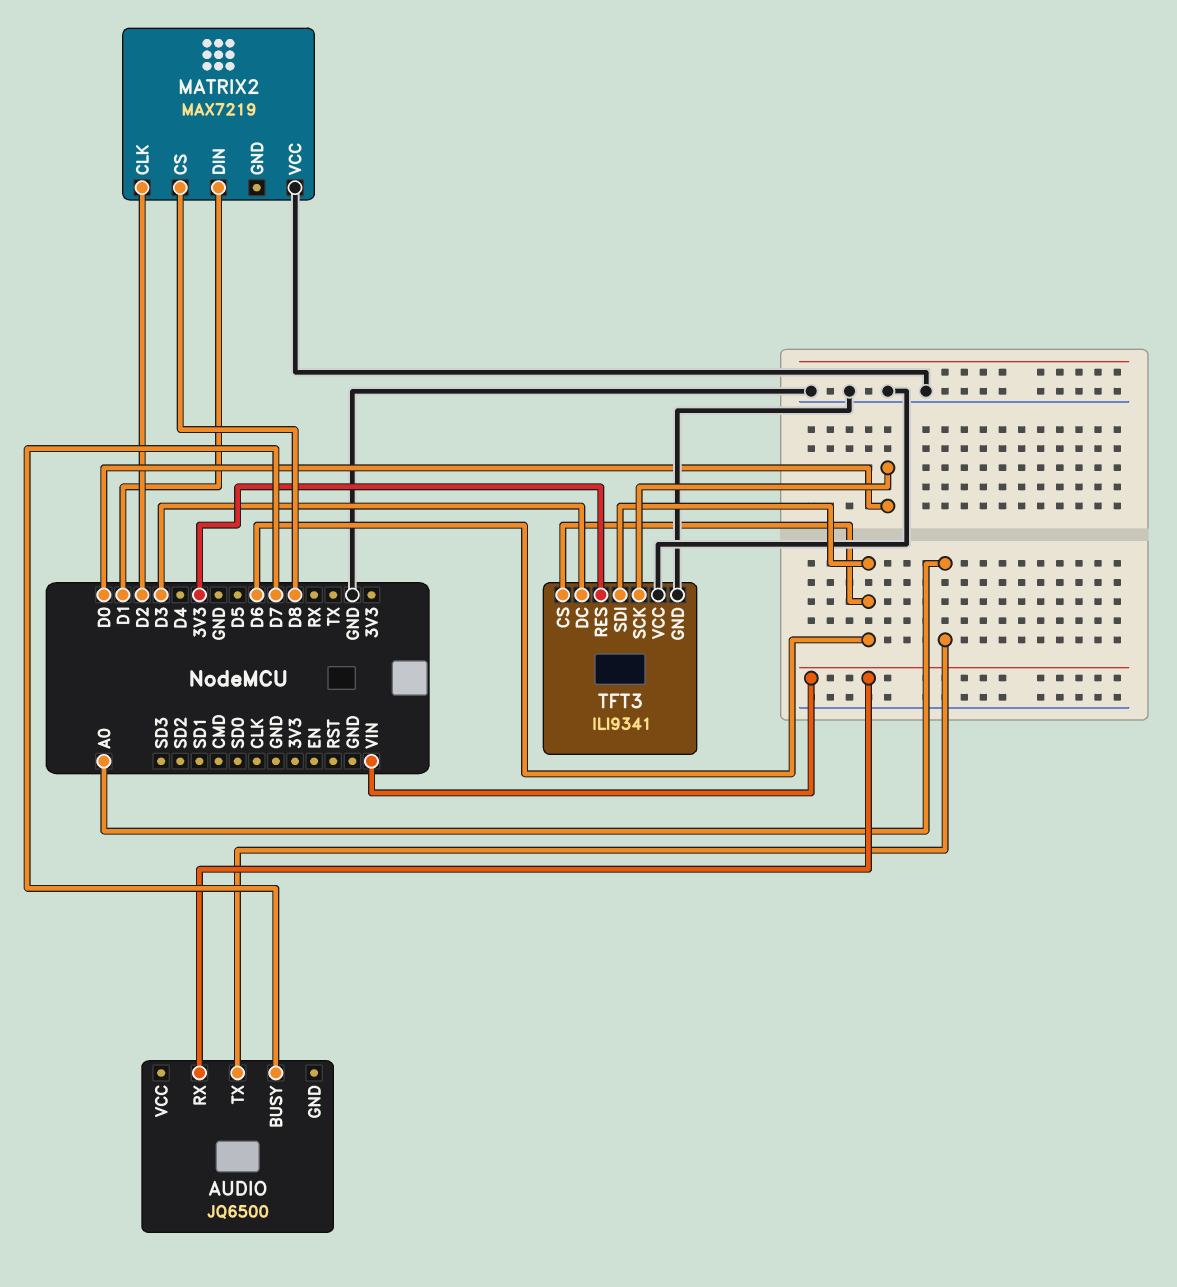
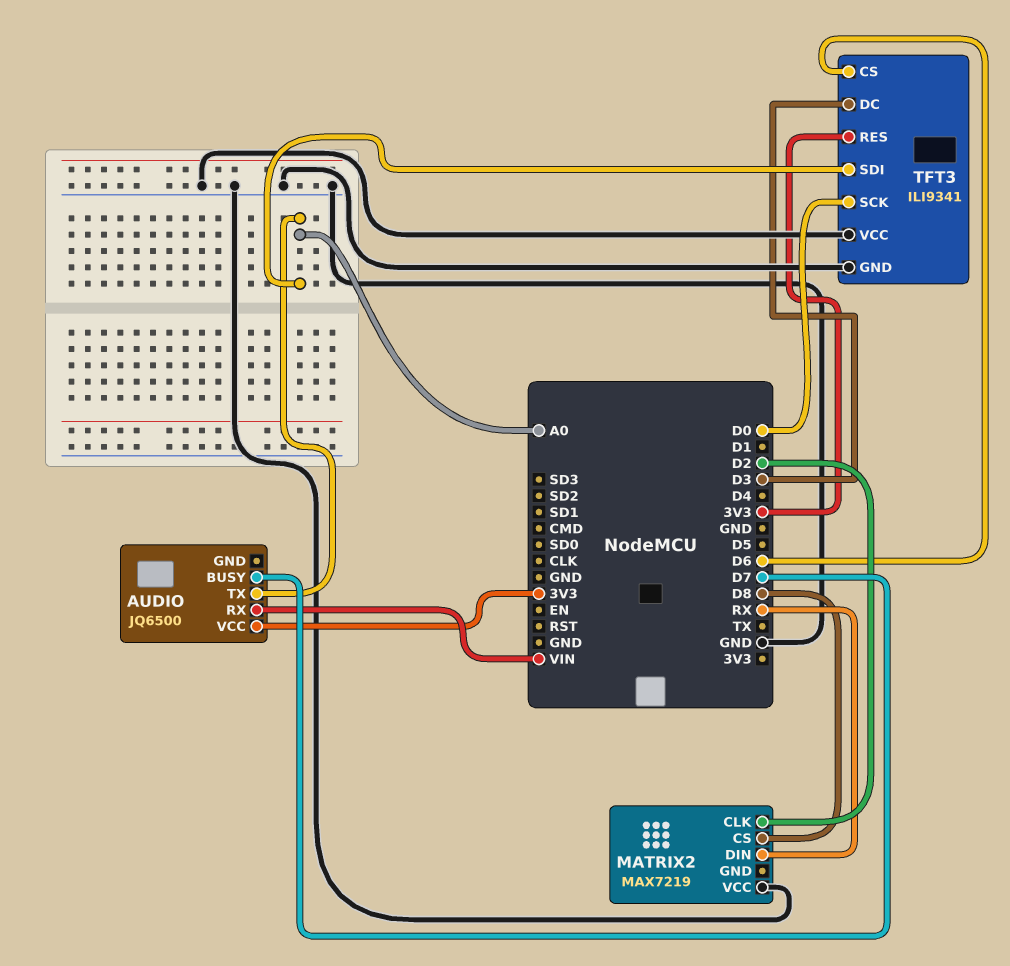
AUDIO pin VCC: none -> 3V3
MATRIX2 pin DIN: D1 -> RX
TFT3 pin SDI: D6 -> A0

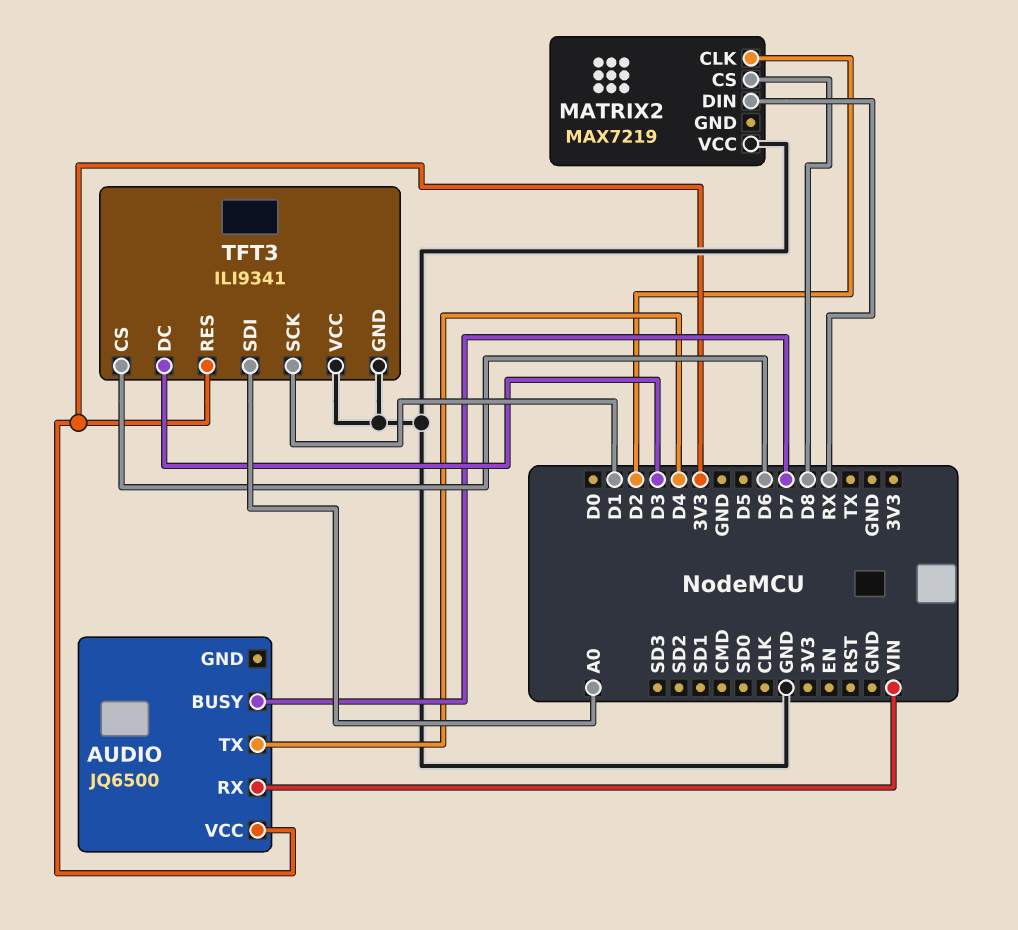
AUDIO pin TX: A0 -> D4
TFT3 pin SCK: D0 -> D1

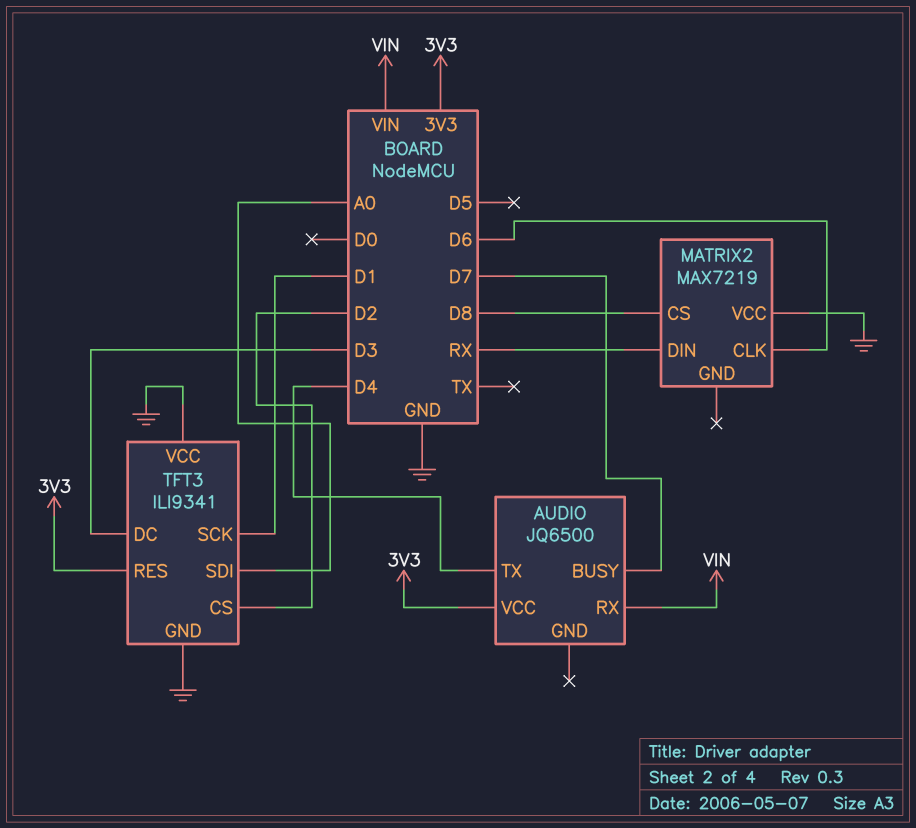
MATRIX2 pin CLK: D2 -> D6
TFT3 pin CS: D6 -> D2

